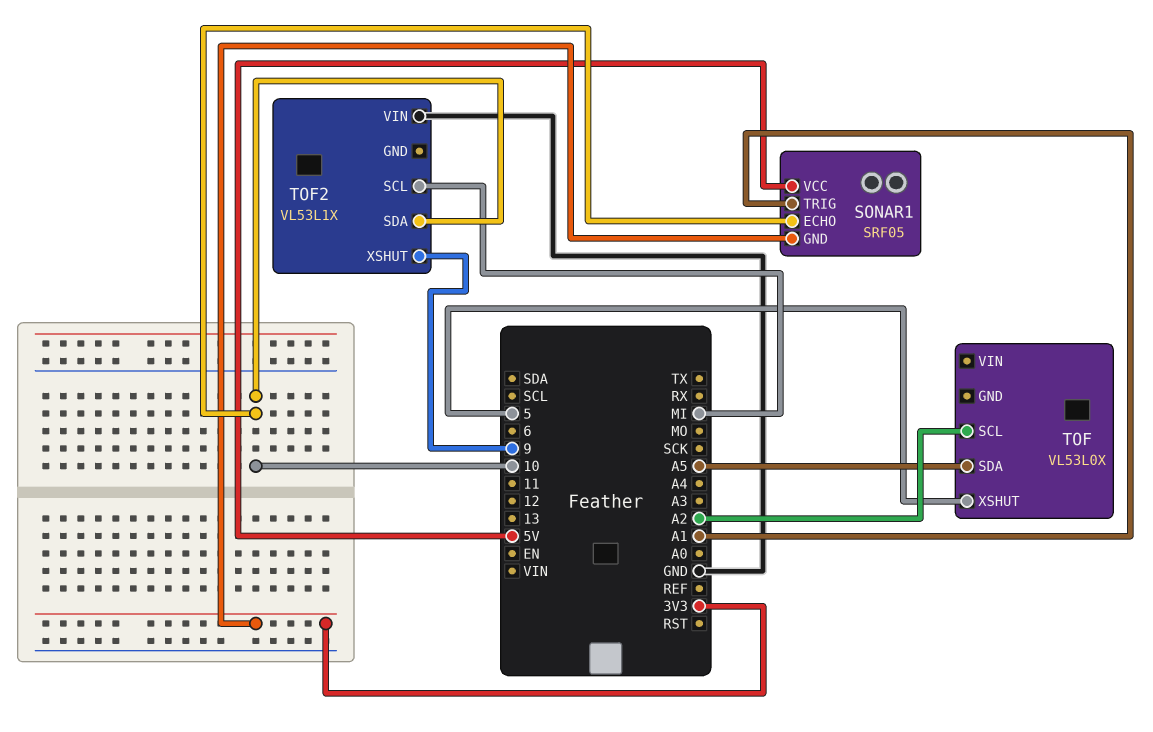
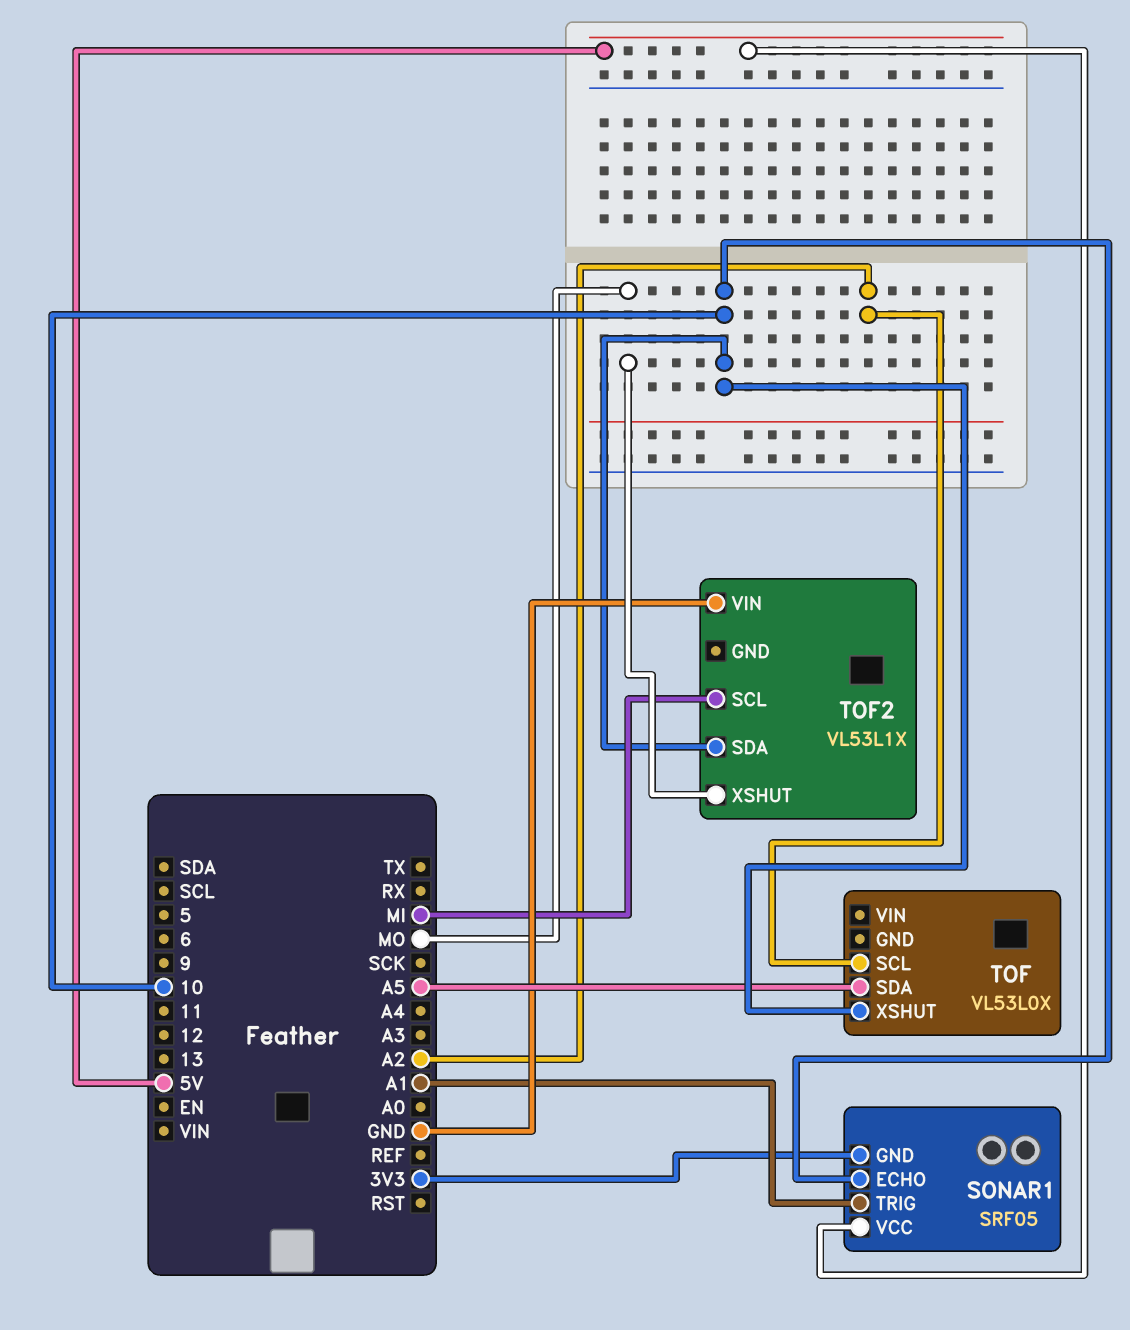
TOF pin XSHUT: 5 -> 10
TOF2 pin XSHUT: 9 -> MO

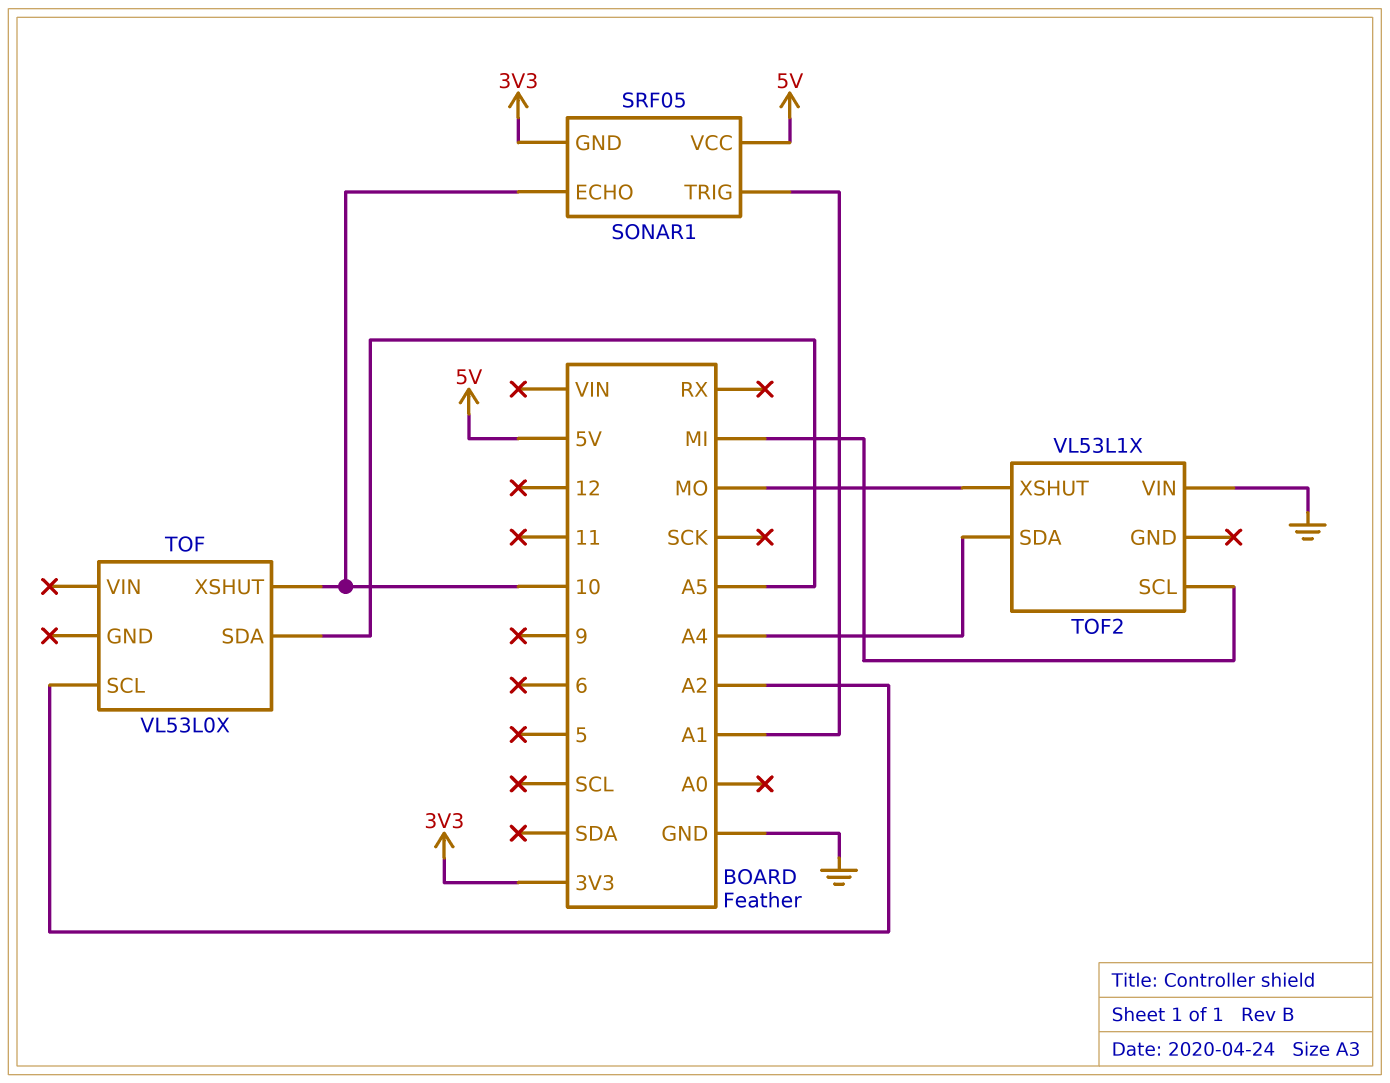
TOF2 pin SDA: 10 -> A4

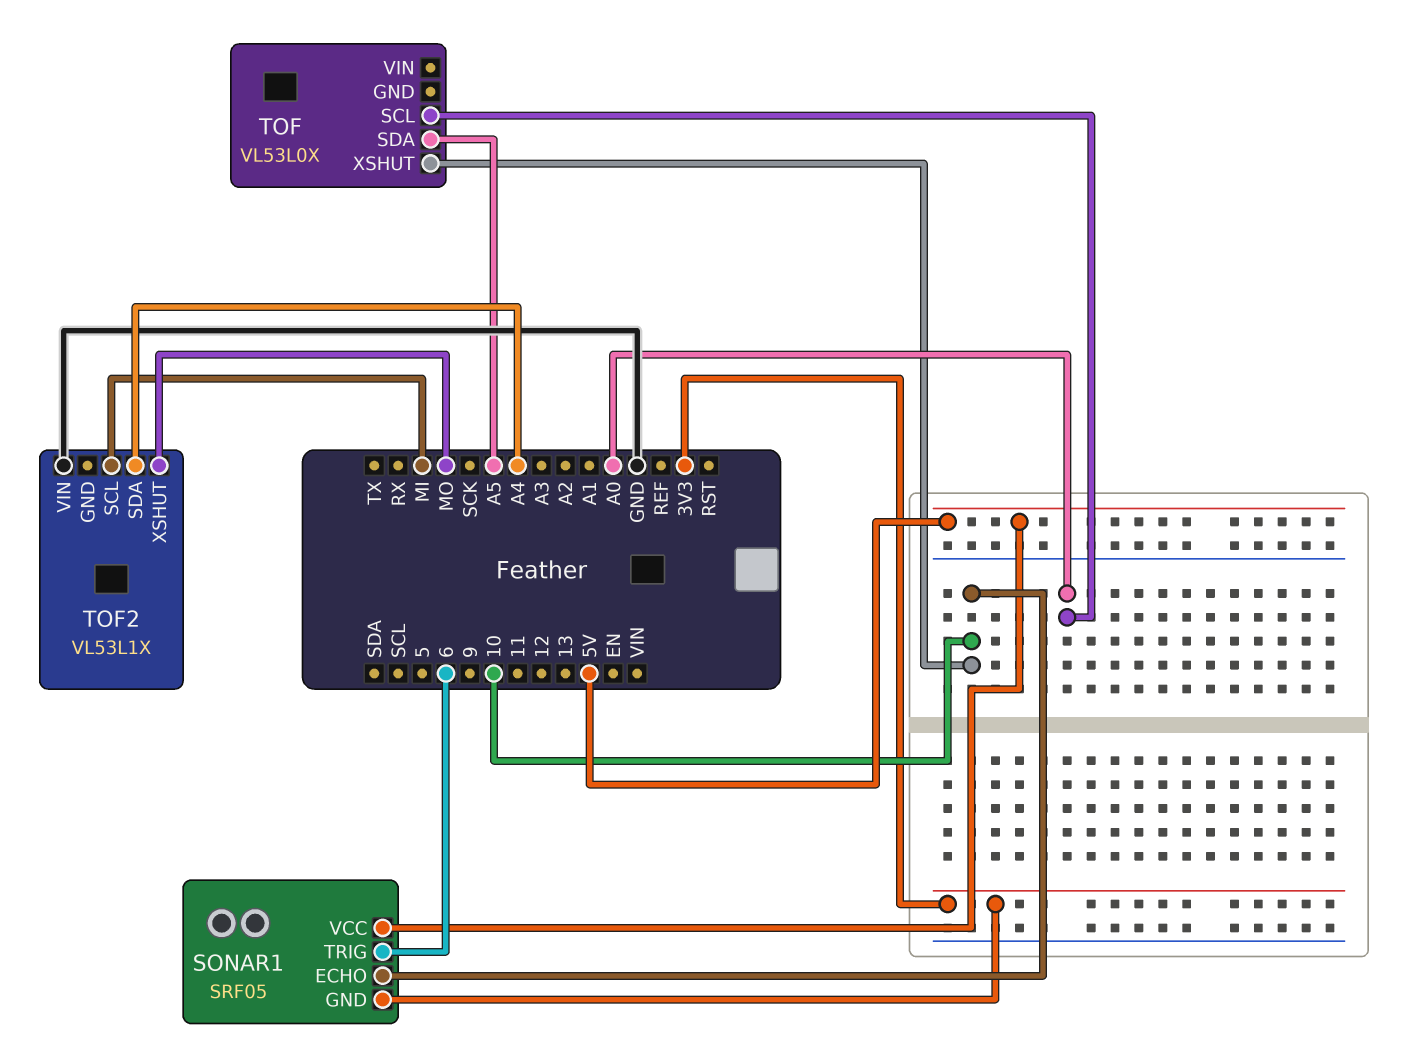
SONAR1 pin TRIG: A1 -> 6
TOF pin SCL: A2 -> A0

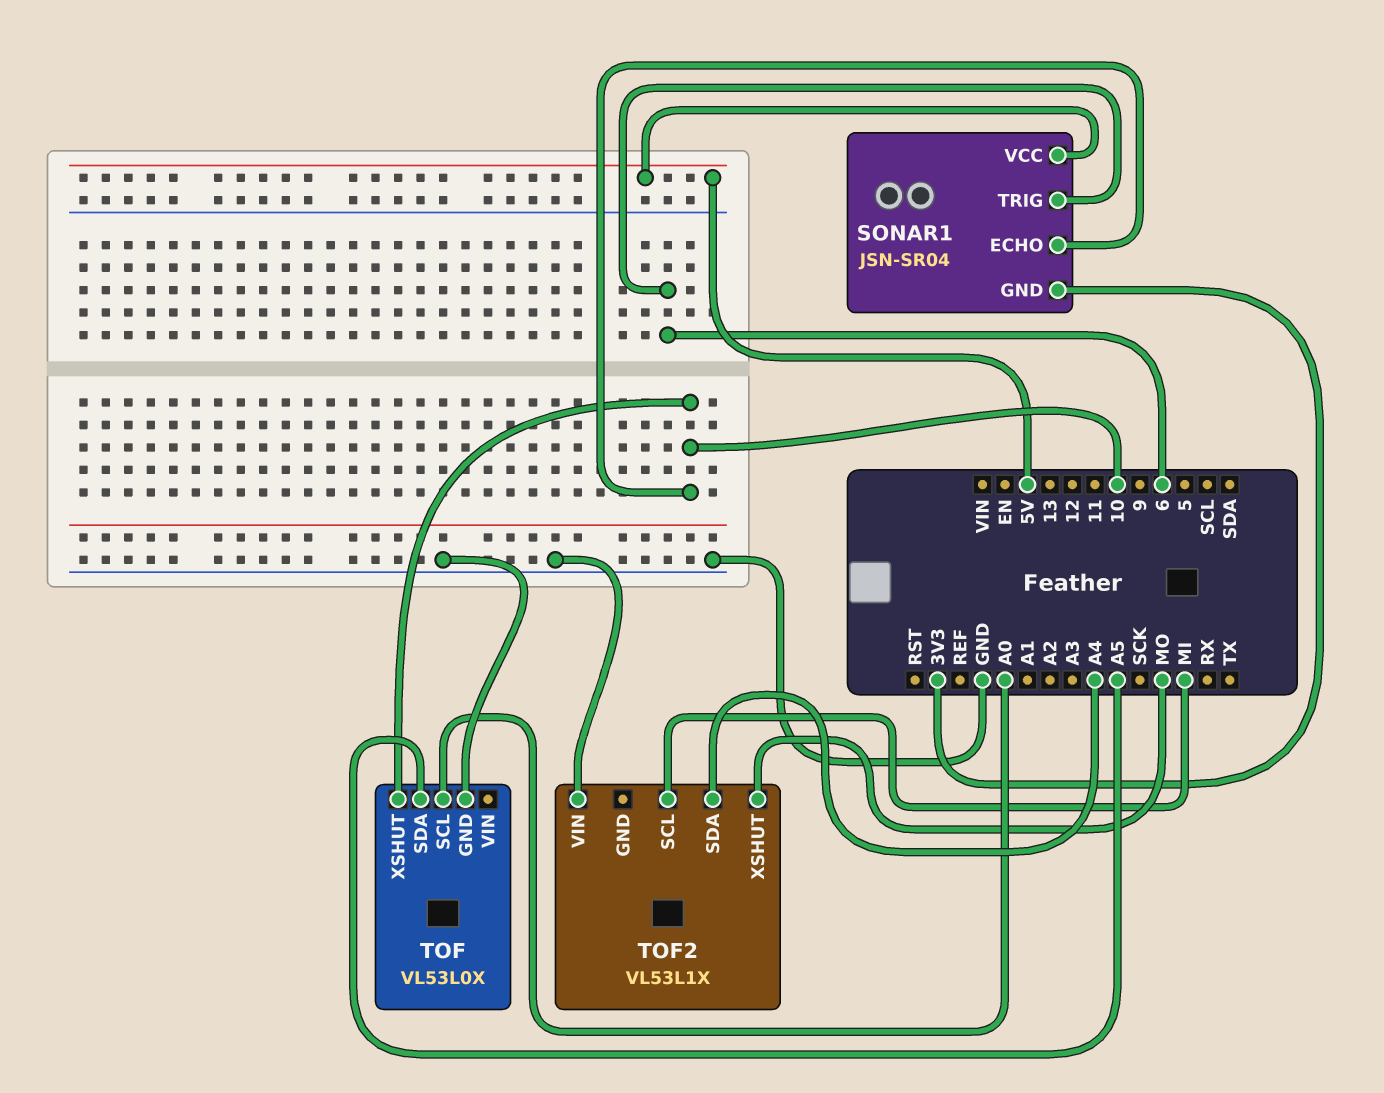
SONAR1: SRF05 -> JSN-SR04
TOF pin GND: none -> GND

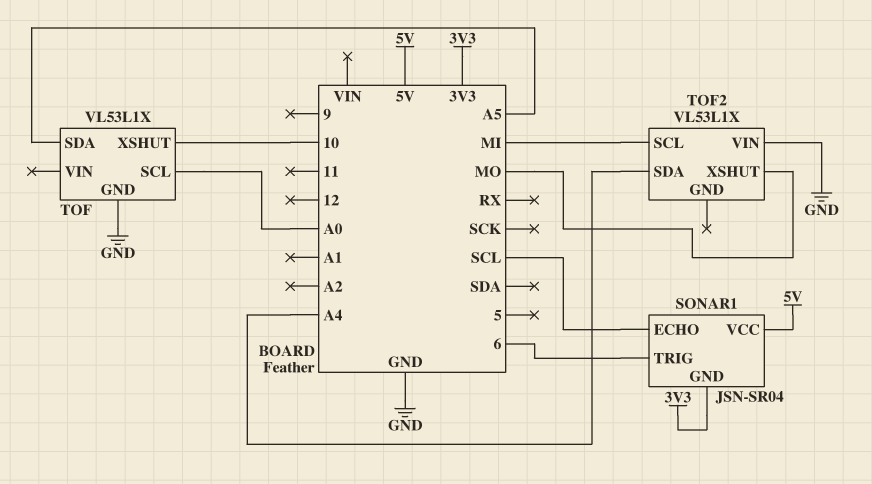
SONAR1 pin ECHO: 10 -> SCL
TOF: VL53L0X -> VL53L1X

